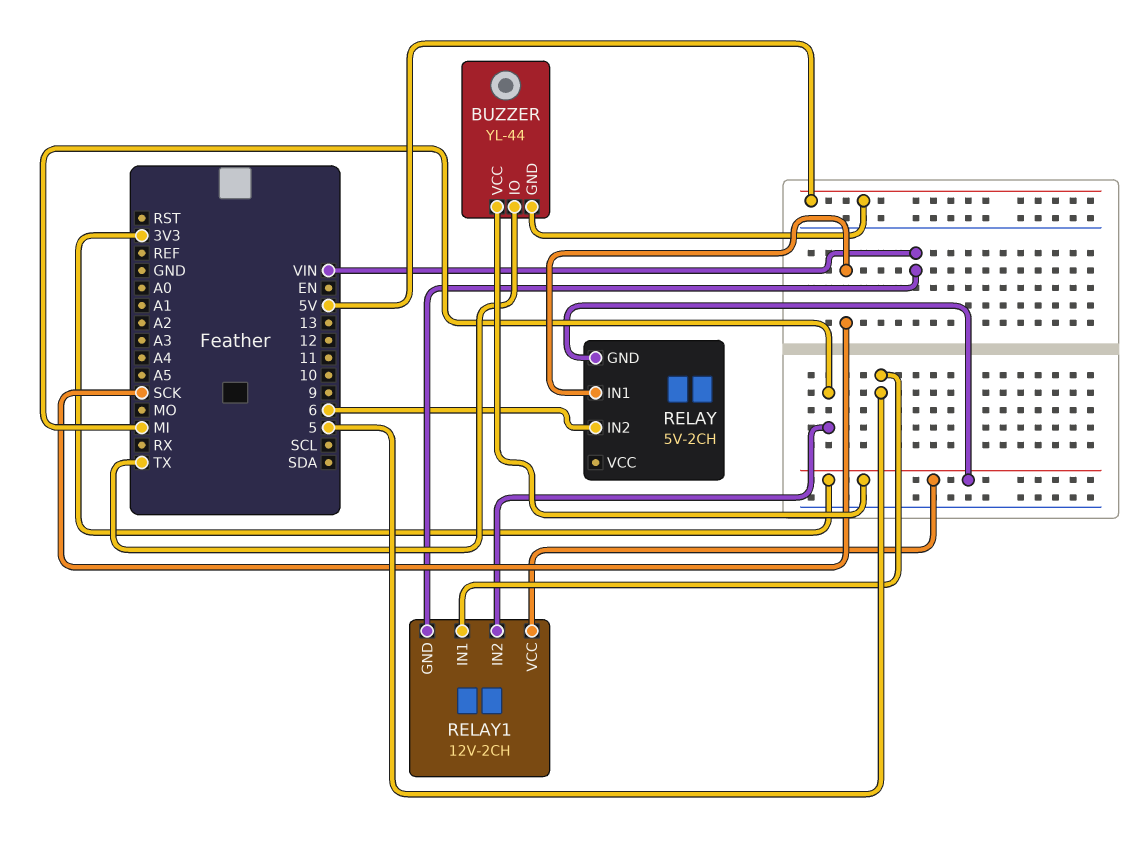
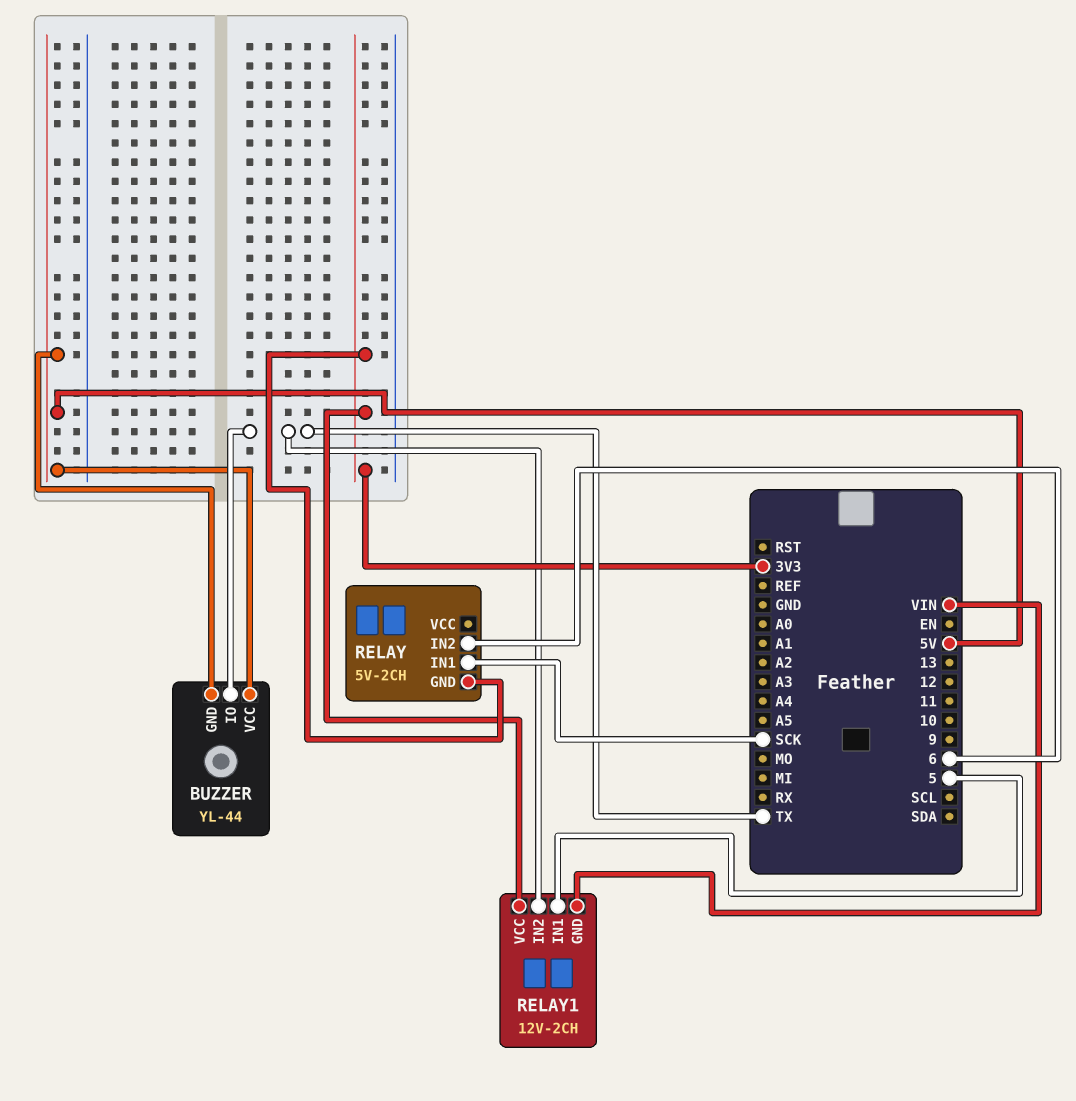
BUZZER pin VCC: 3V3 -> 5V
RELAY1 pin IN2: MI -> TX

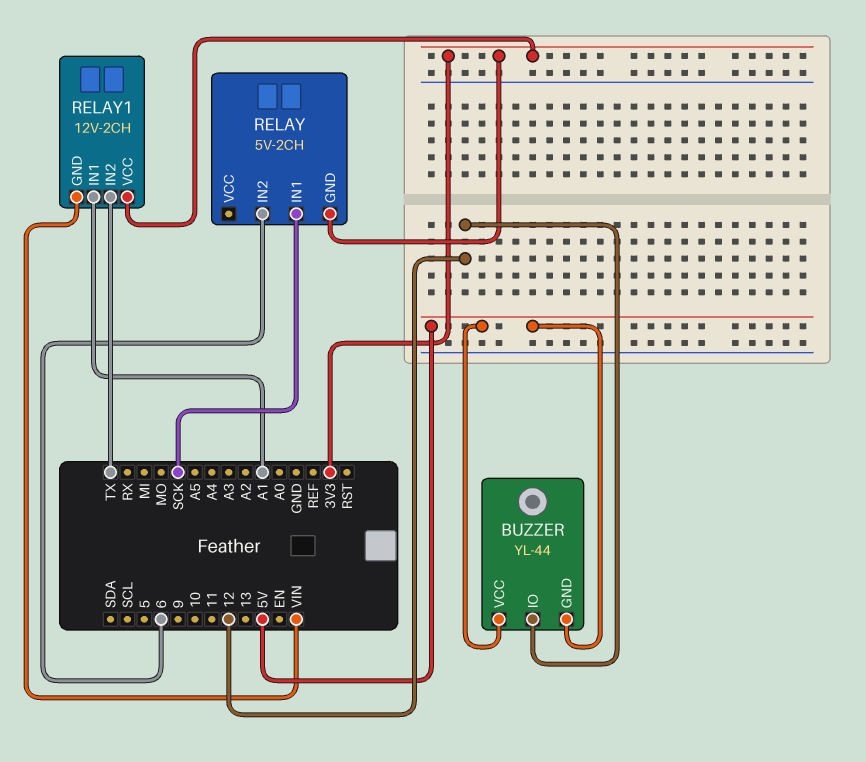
BUZZER pin IO: TX -> 12
RELAY1 pin IN1: 5 -> A1

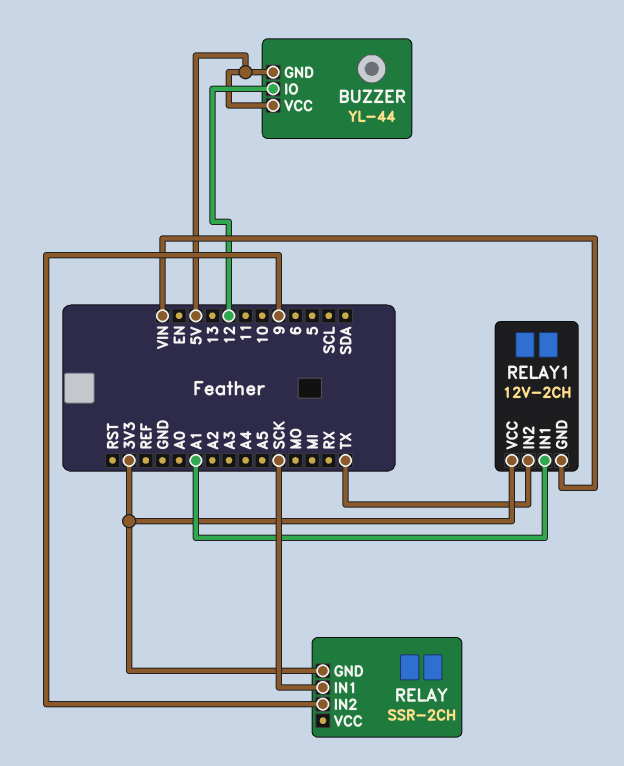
RELAY: 5V-2CH -> SSR-2CH
RELAY pin IN2: 6 -> 9

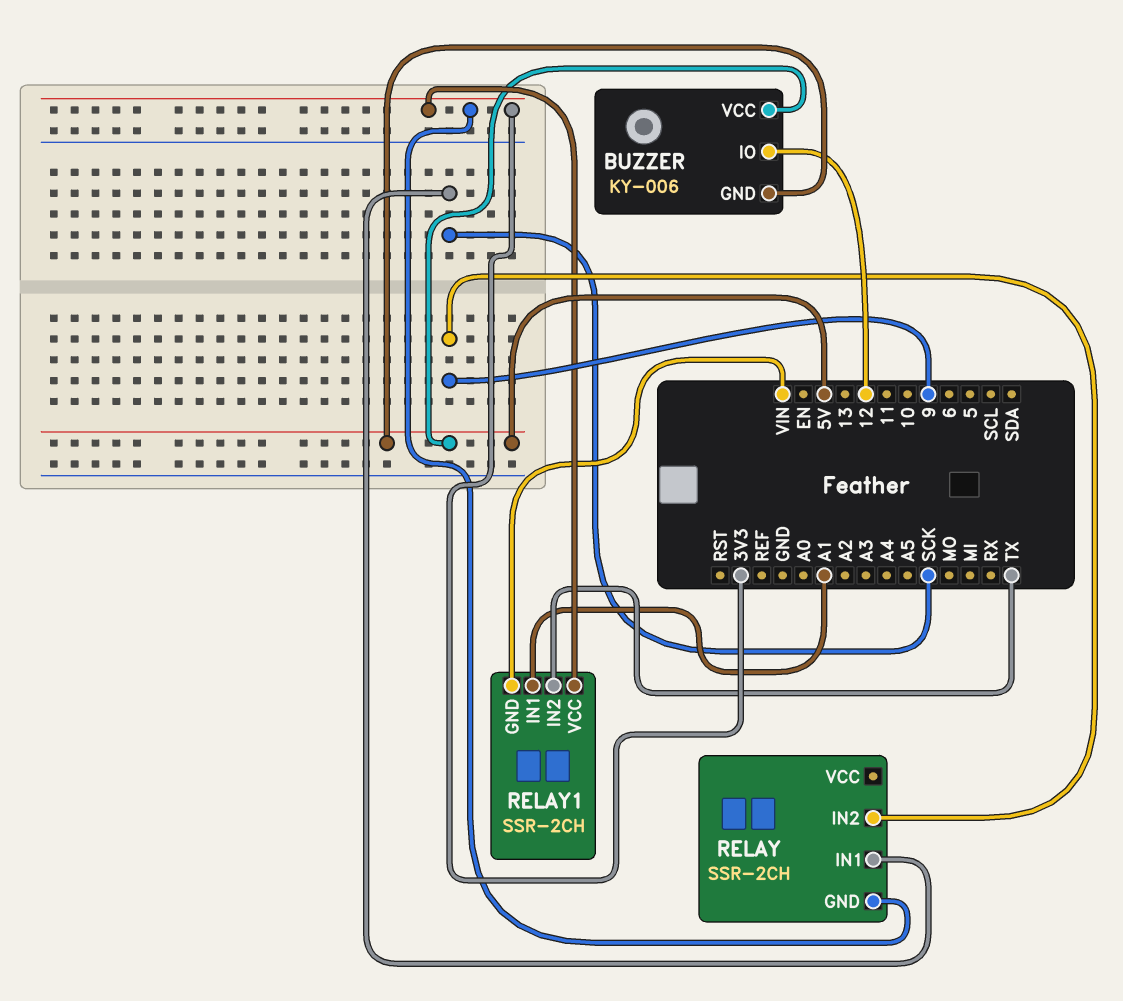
BUZZER: YL-44 -> KY-006
RELAY1: 12V-2CH -> SSR-2CH

